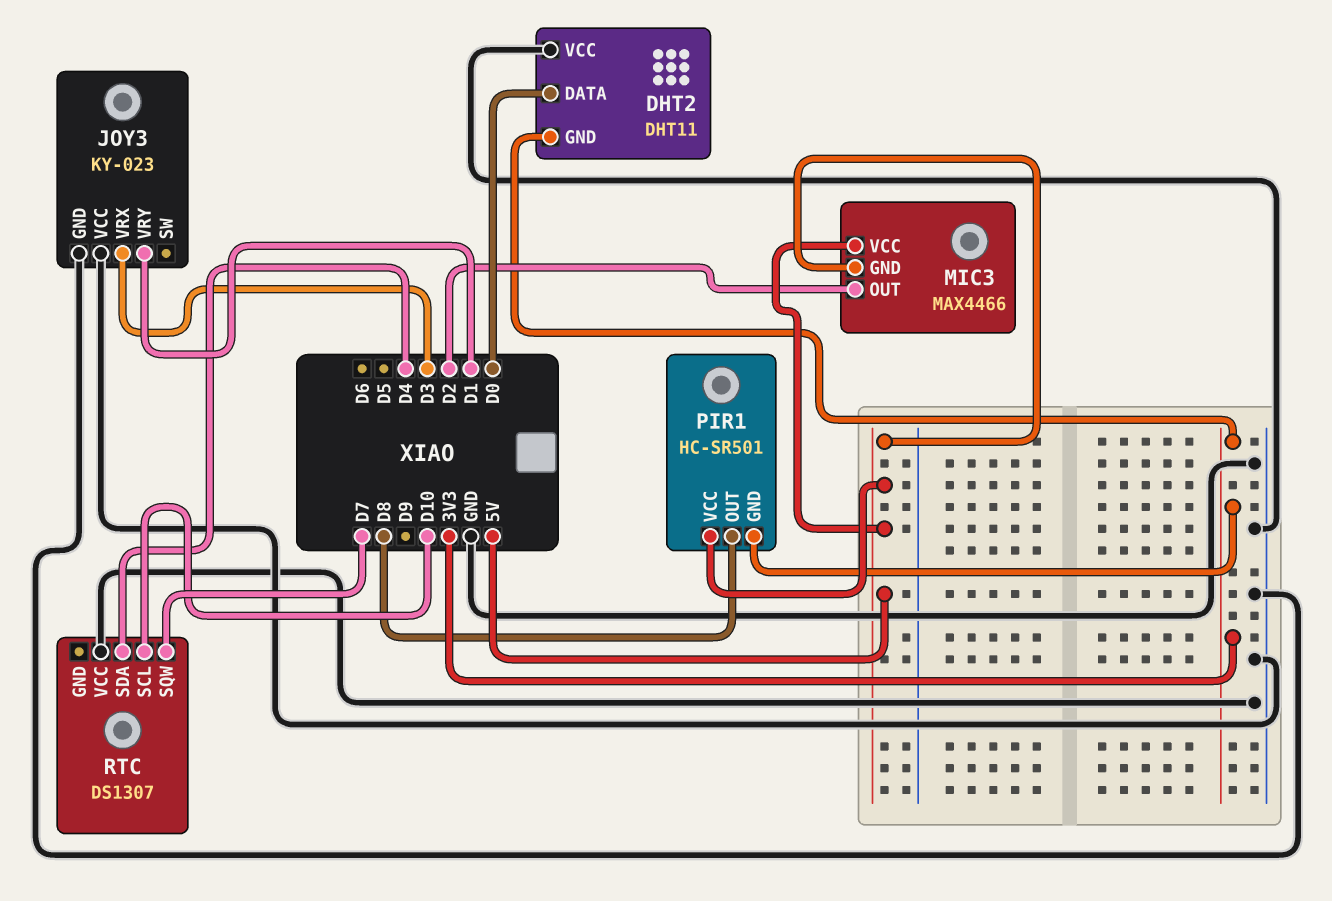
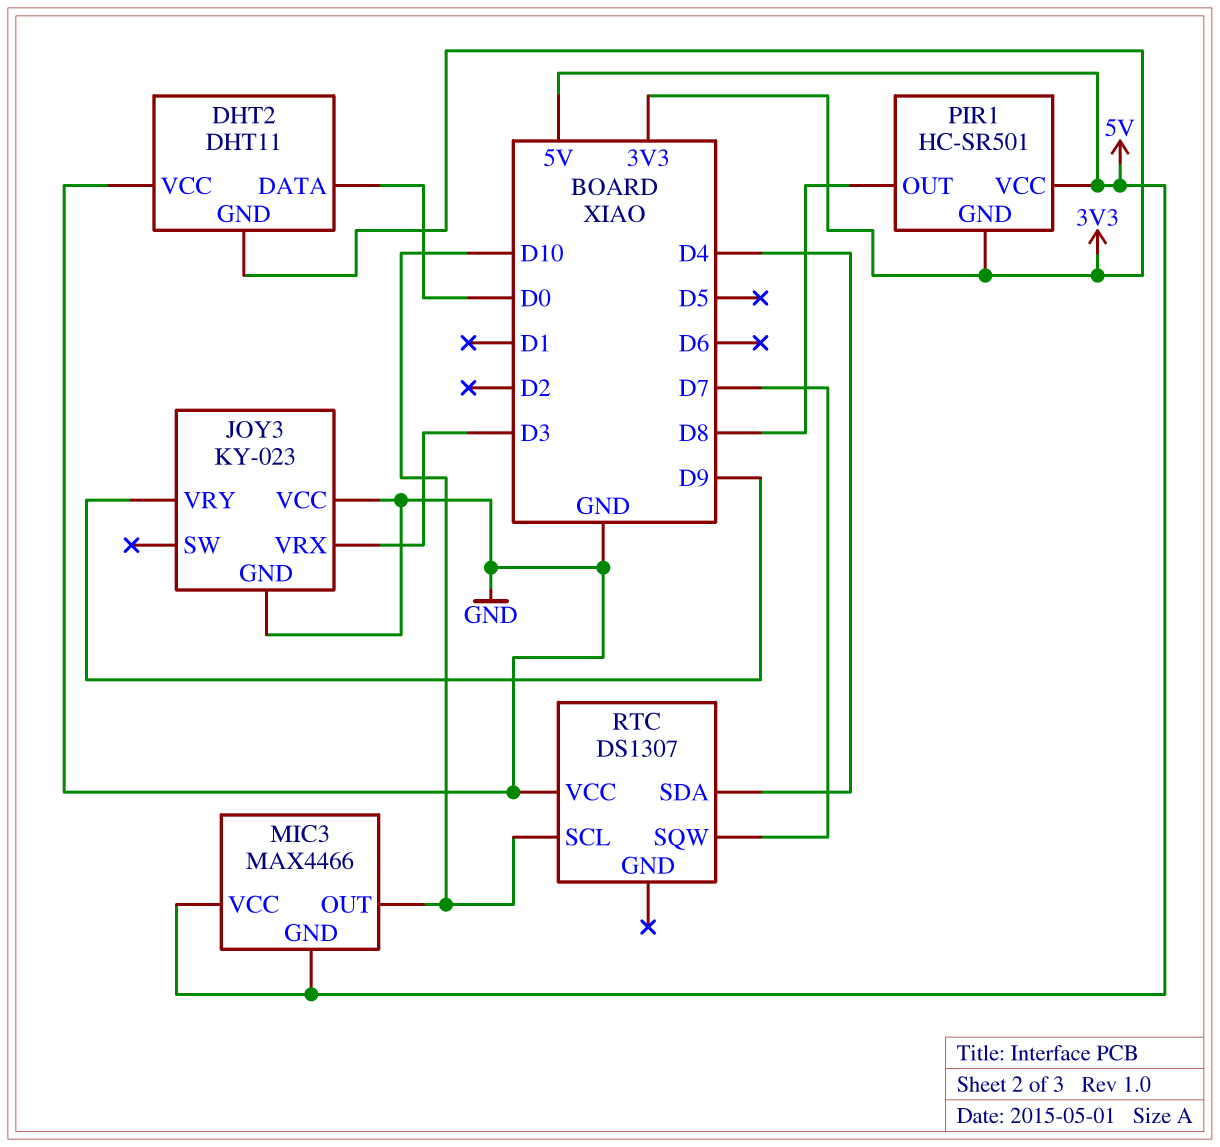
JOY3 pin VRY: D1 -> D9
MIC3 pin OUT: D2 -> D10

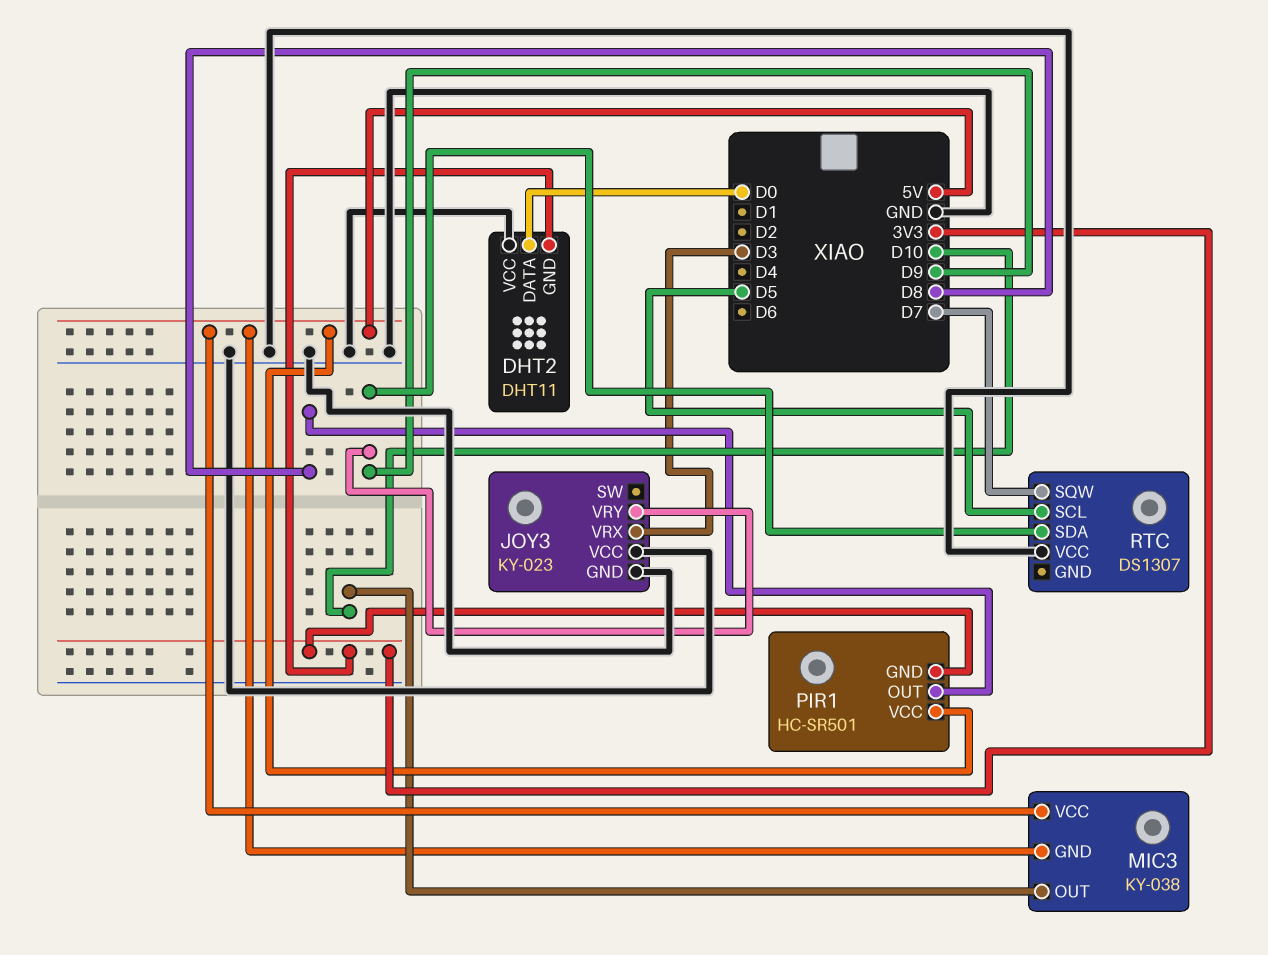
MIC3: MAX4466 -> KY-038
RTC pin SCL: D10 -> D5
RTC pin SDA: D4 -> D9

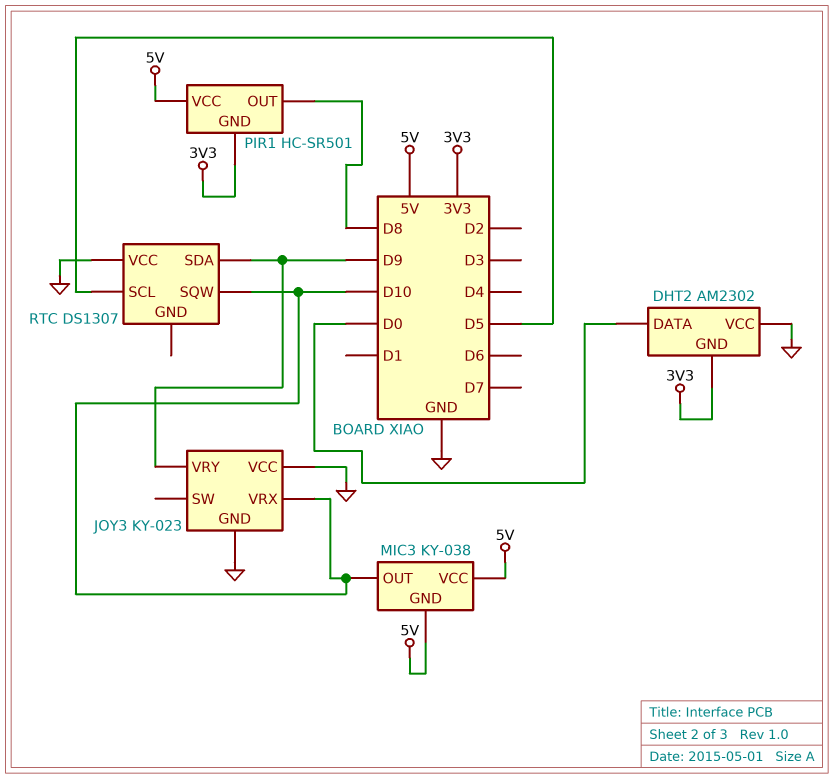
DHT2: DHT11 -> AM2302
JOY3 pin VRX: D3 -> D10
RTC pin SQW: D7 -> D10

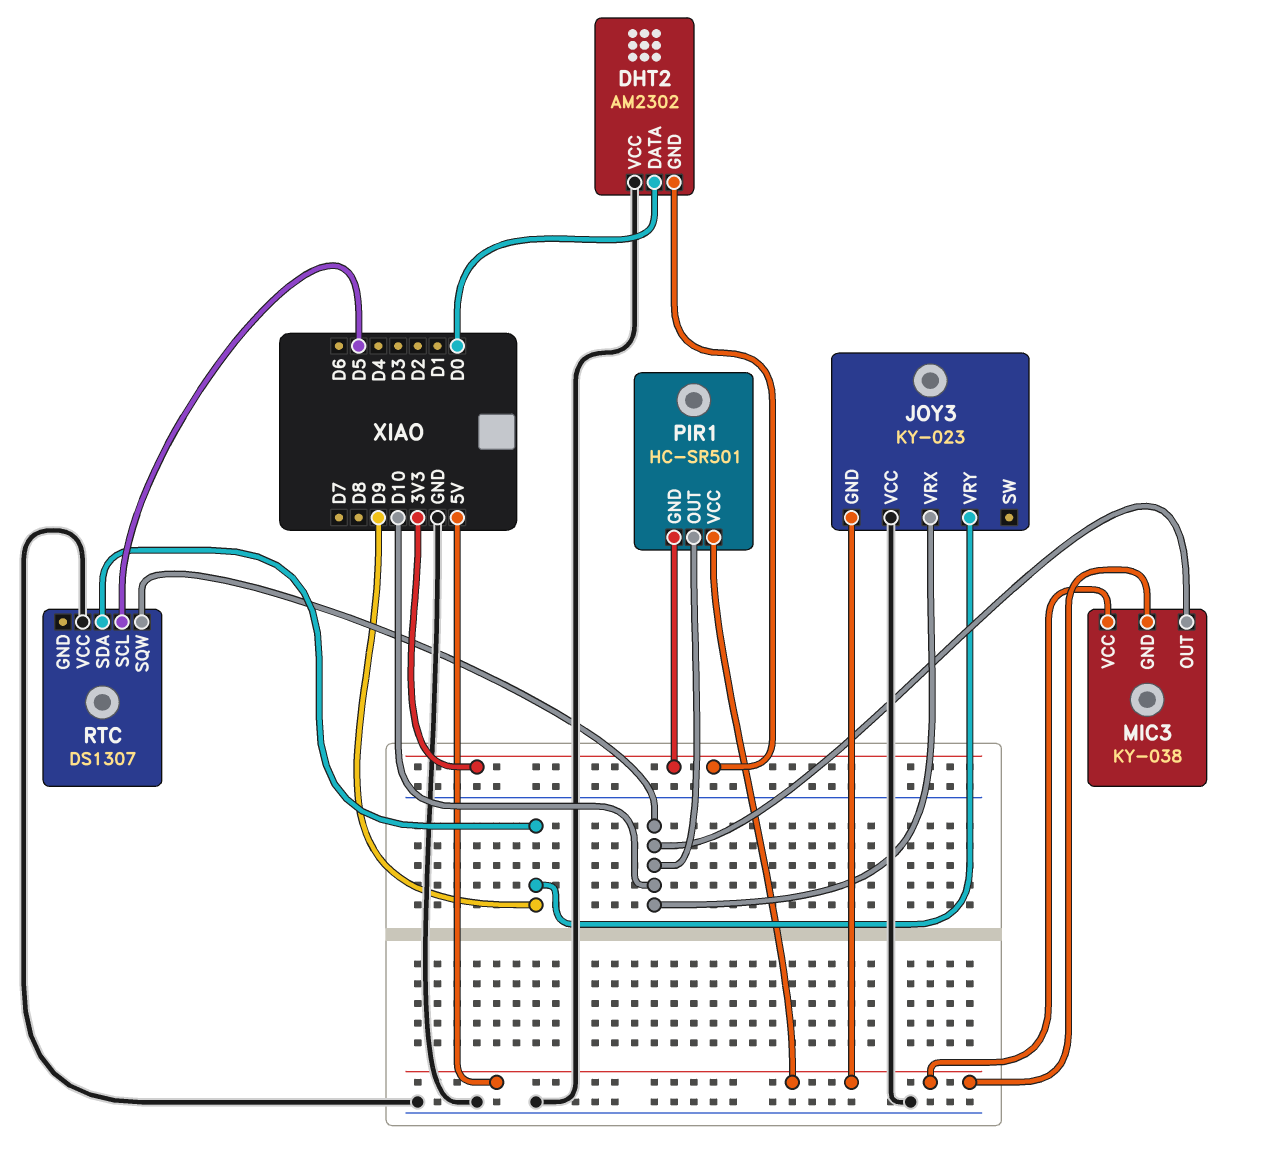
JOY3 pin GND: GND -> 5V
PIR1 pin OUT: D8 -> D10

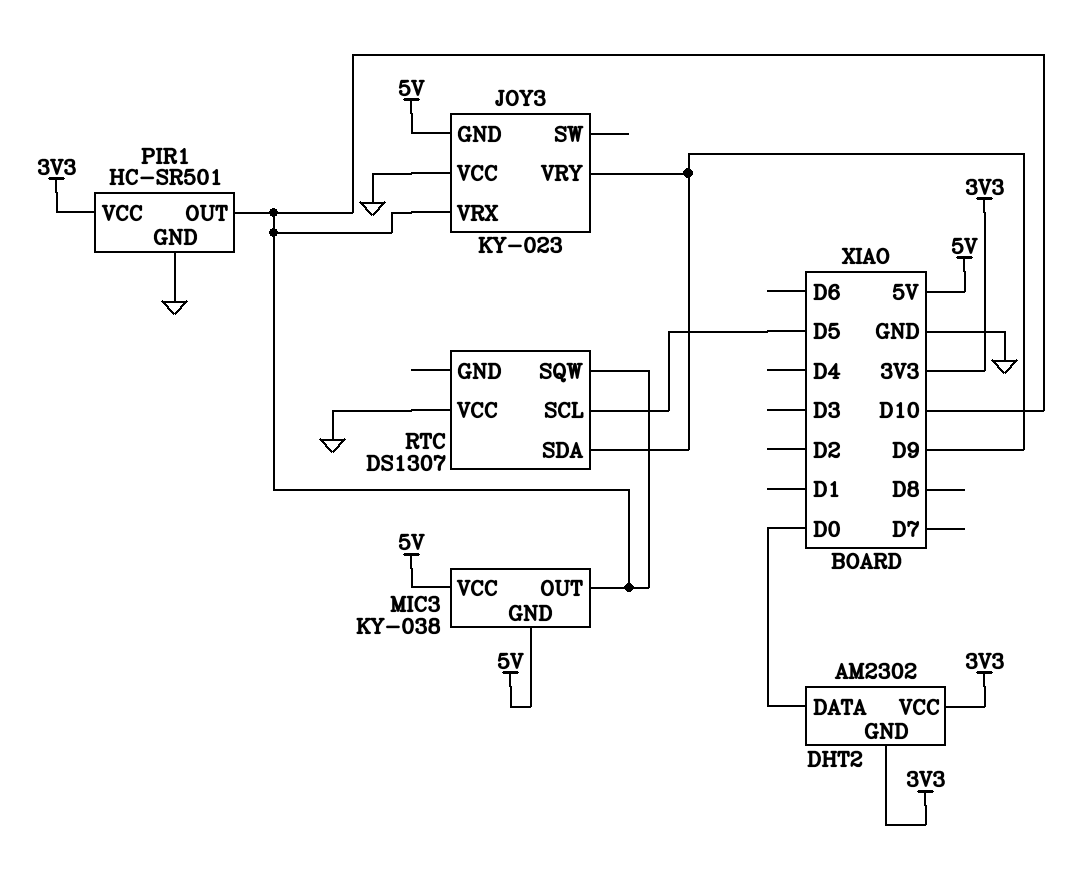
DHT2 pin VCC: GND -> 3V3
PIR1 pin GND: 3V3 -> GND
PIR1 pin VCC: 5V -> 3V3

